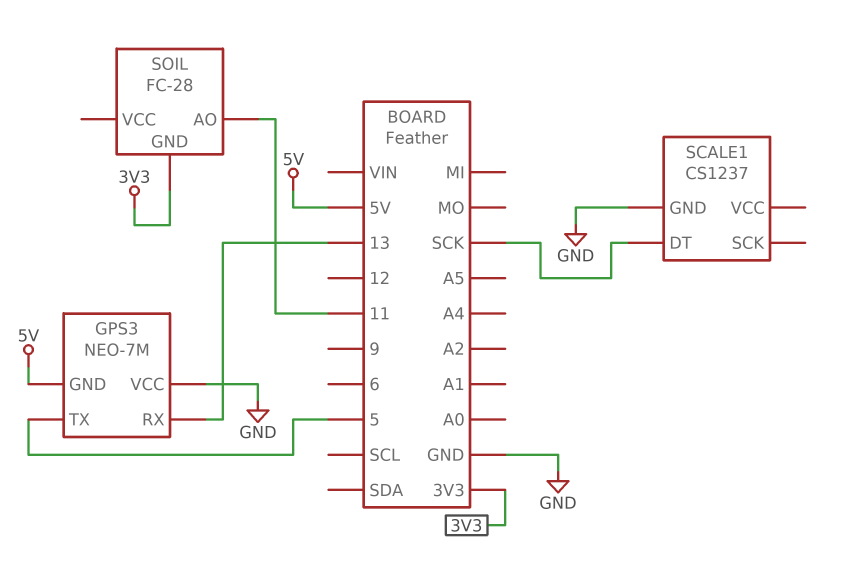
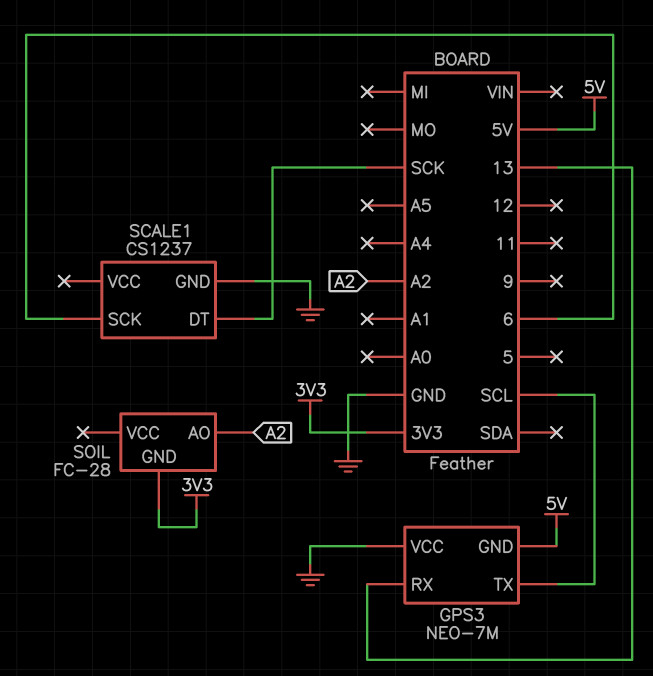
GPS3 pin TX: 5 -> SCL
SCALE1 pin SCK: none -> 6
SOIL pin AO: 11 -> A2

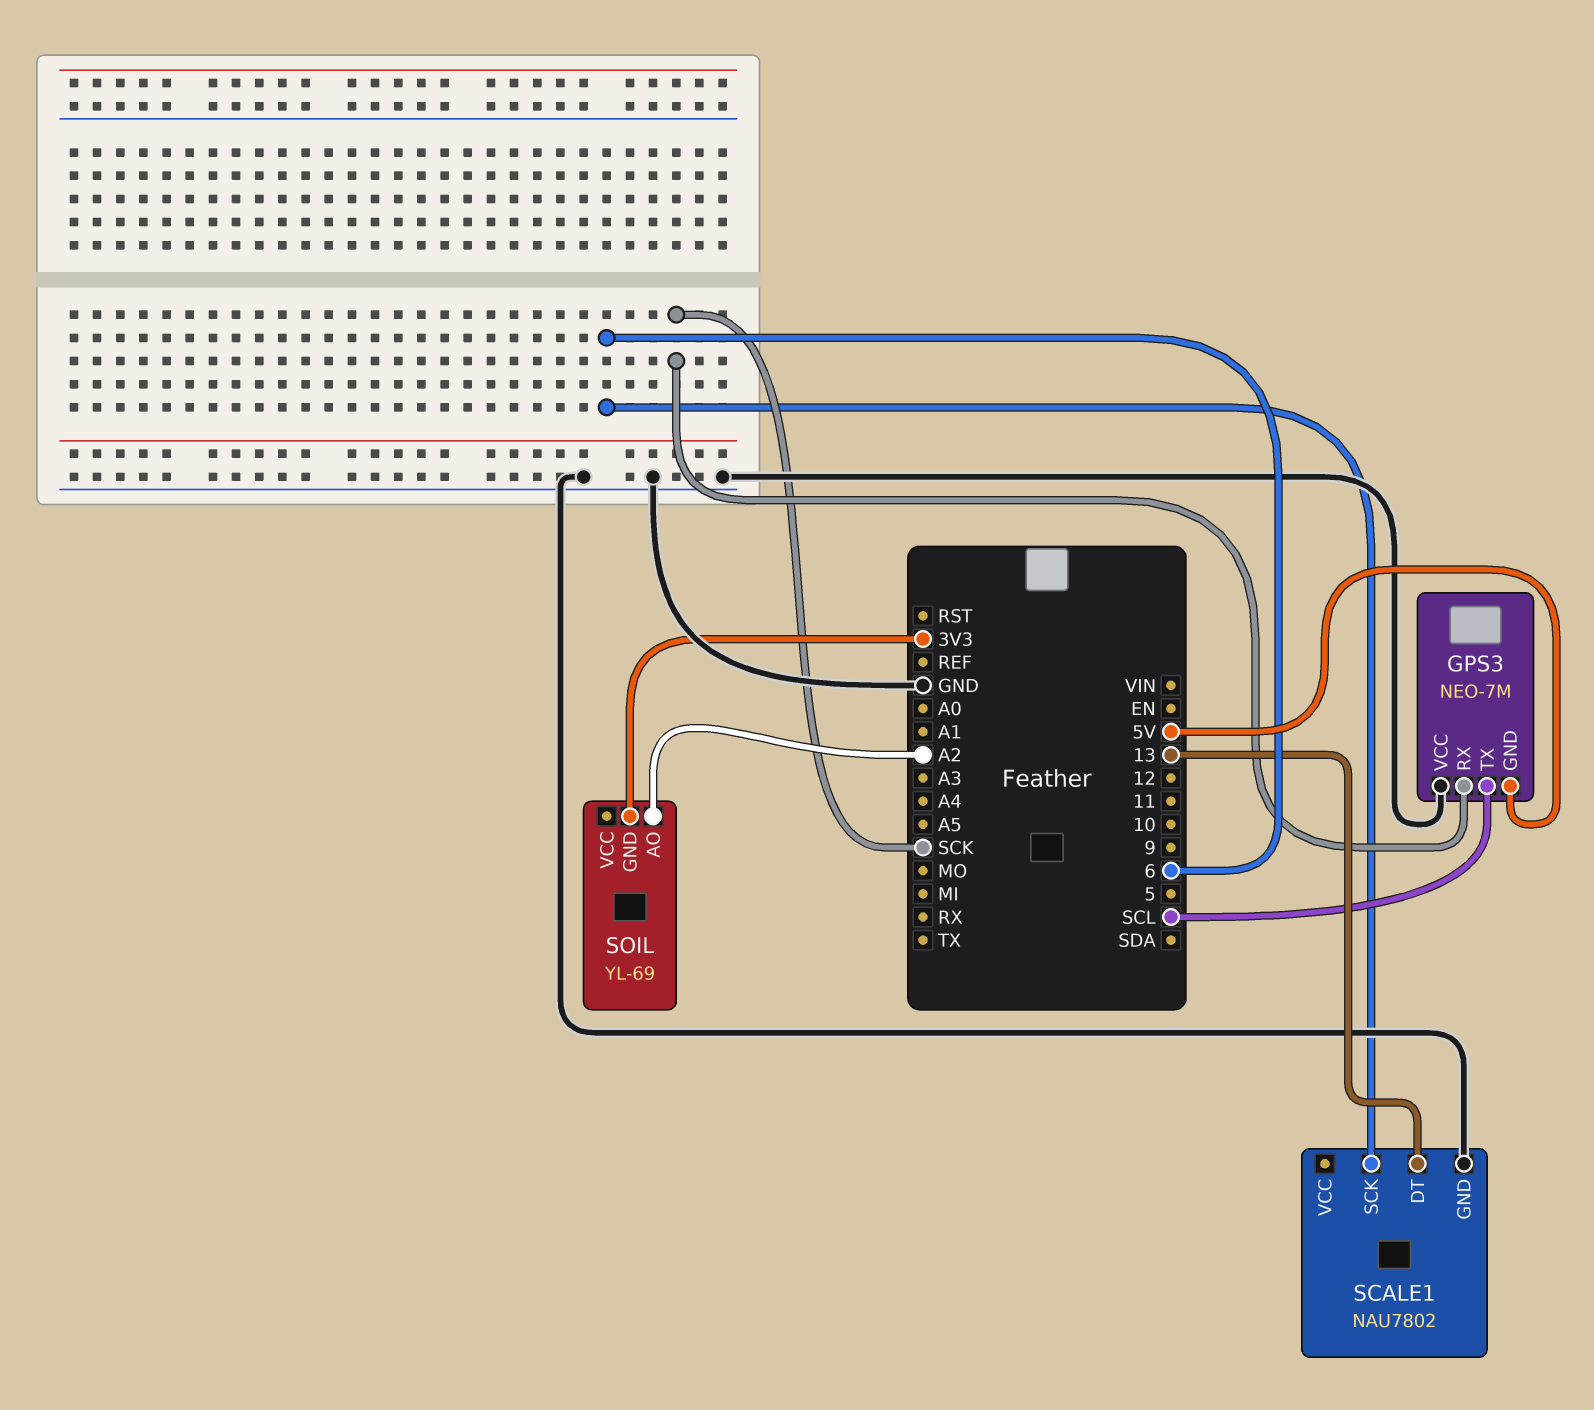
GPS3 pin RX: 13 -> SCK
SCALE1: CS1237 -> NAU7802
SCALE1 pin DT: SCK -> 13
SOIL: FC-28 -> YL-69

